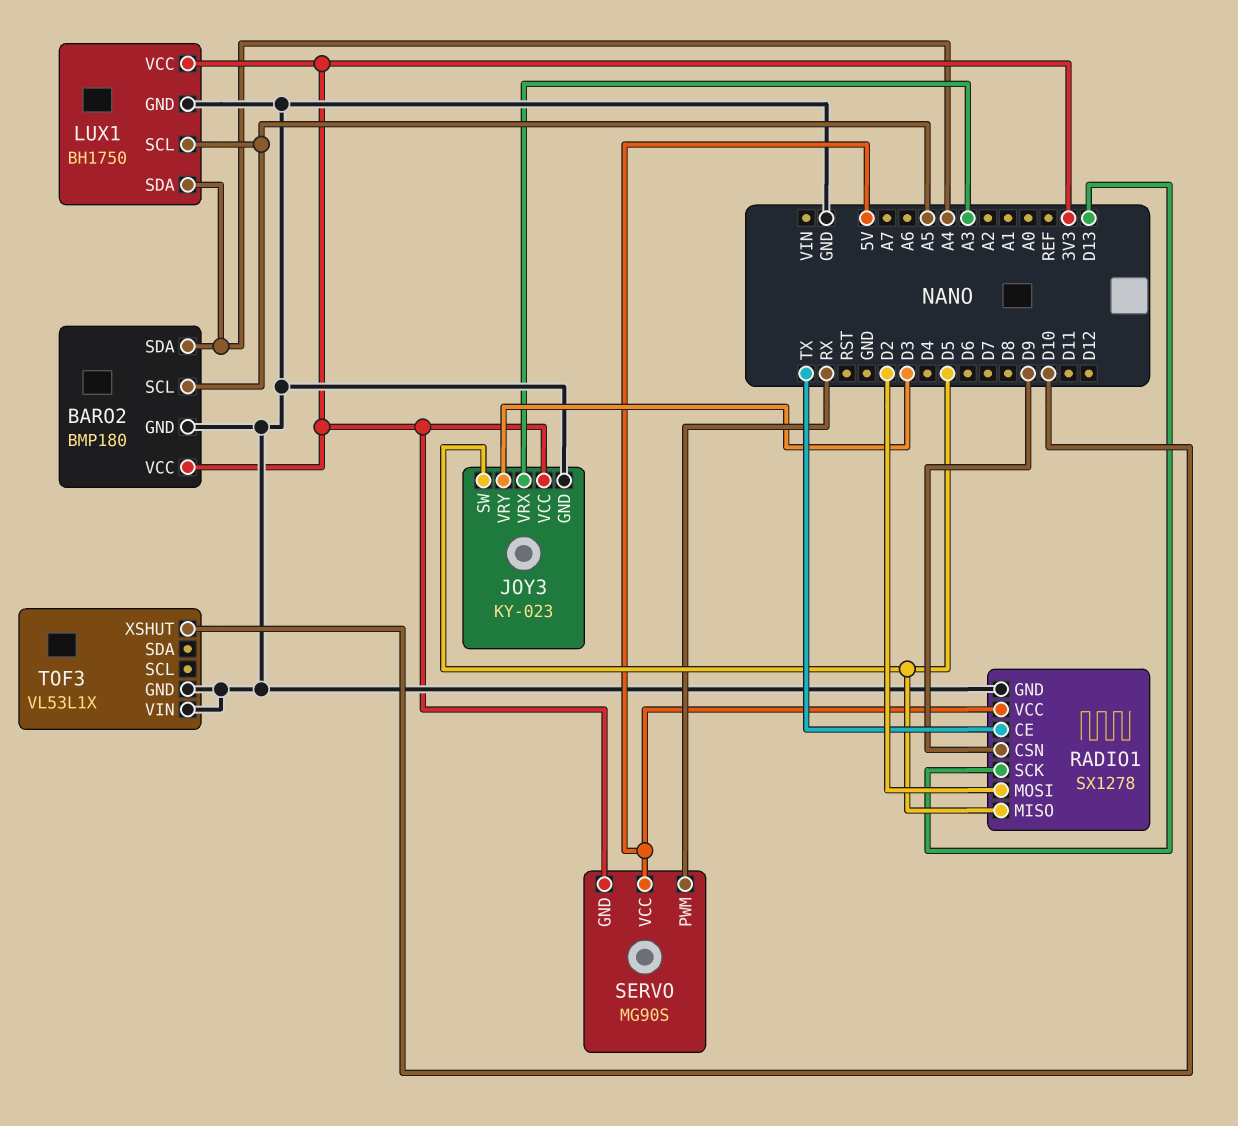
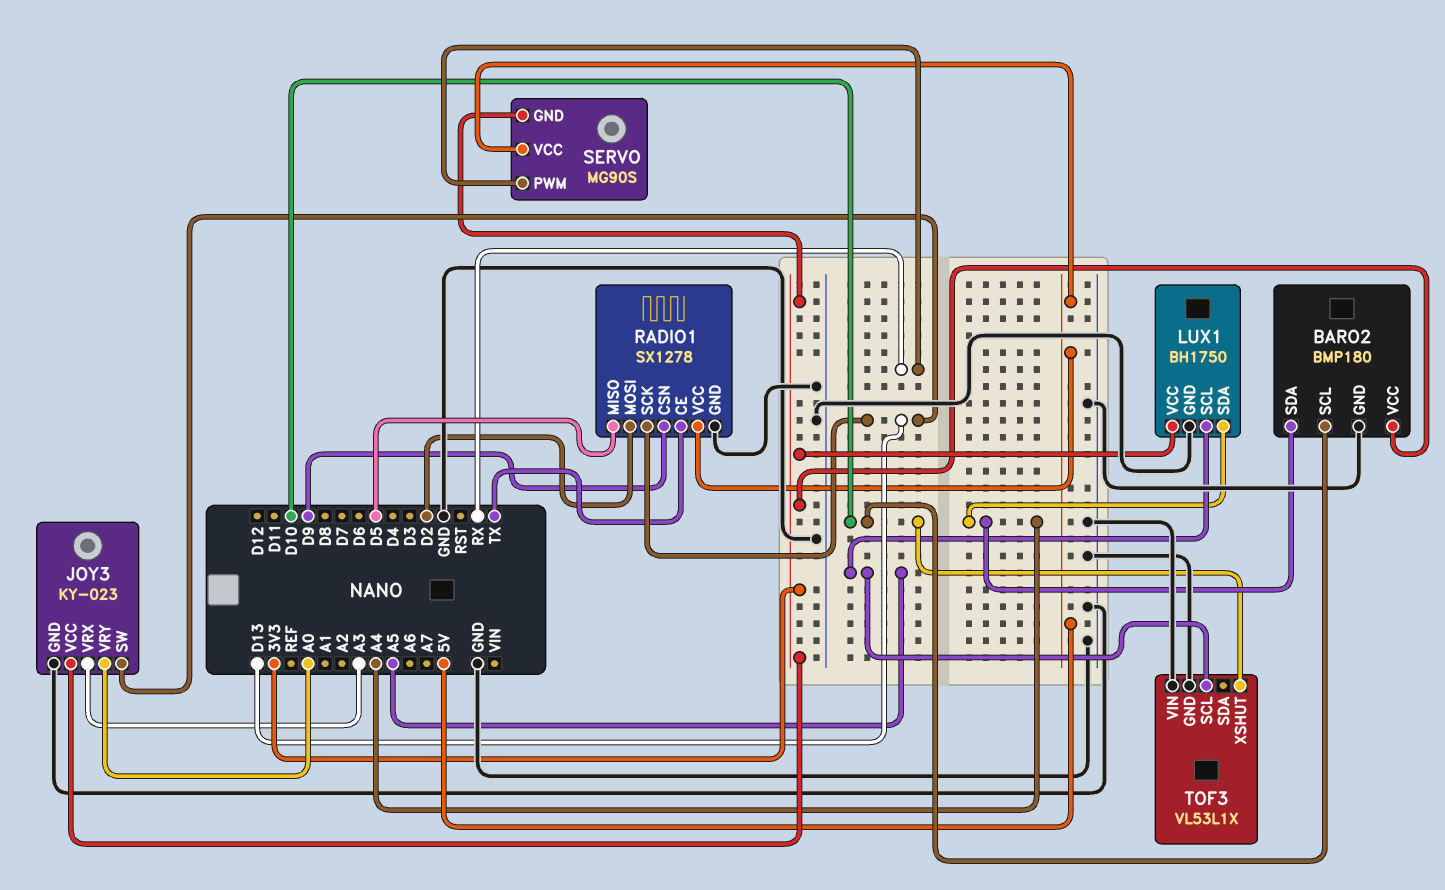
BARO2 pin SCL: A5 -> D10
JOY3 pin SW: D5 -> D13
JOY3 pin VRY: D3 -> A0
TOF3 pin SCL: none -> A5

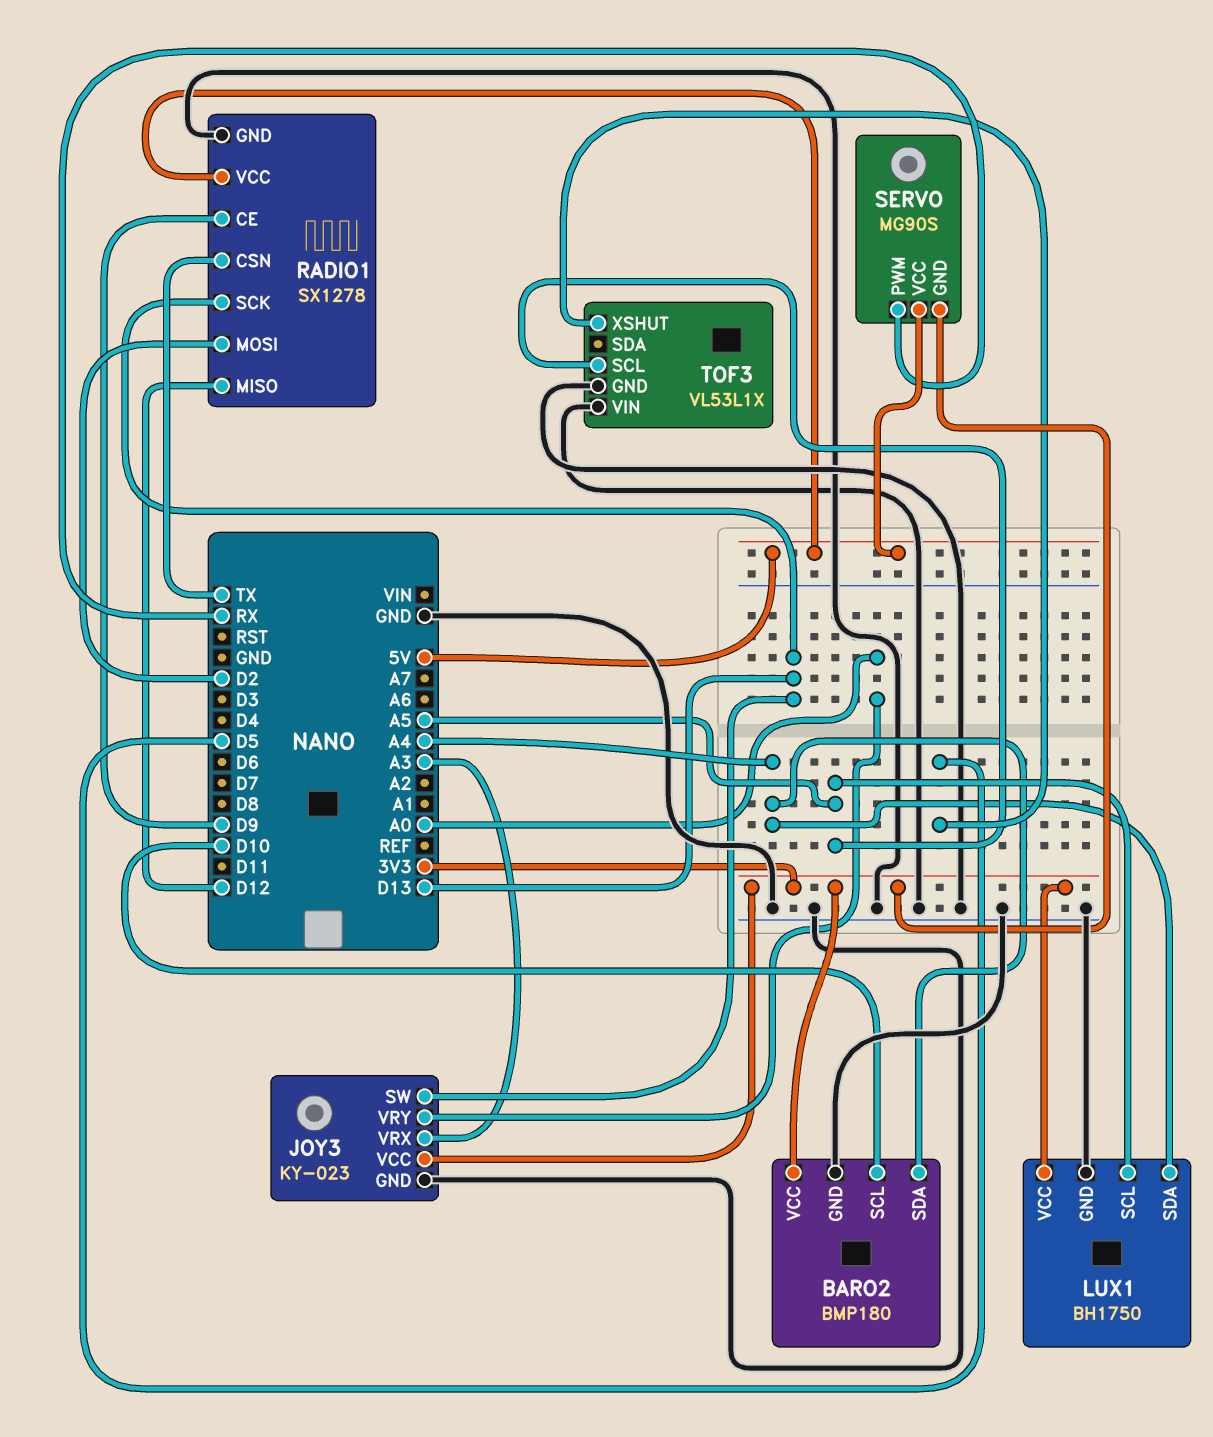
RADIO1 pin CE: TX -> D9
RADIO1 pin CSN: D9 -> TX
RADIO1 pin MISO: D5 -> D12
TOF3 pin XSHUT: D10 -> D5

